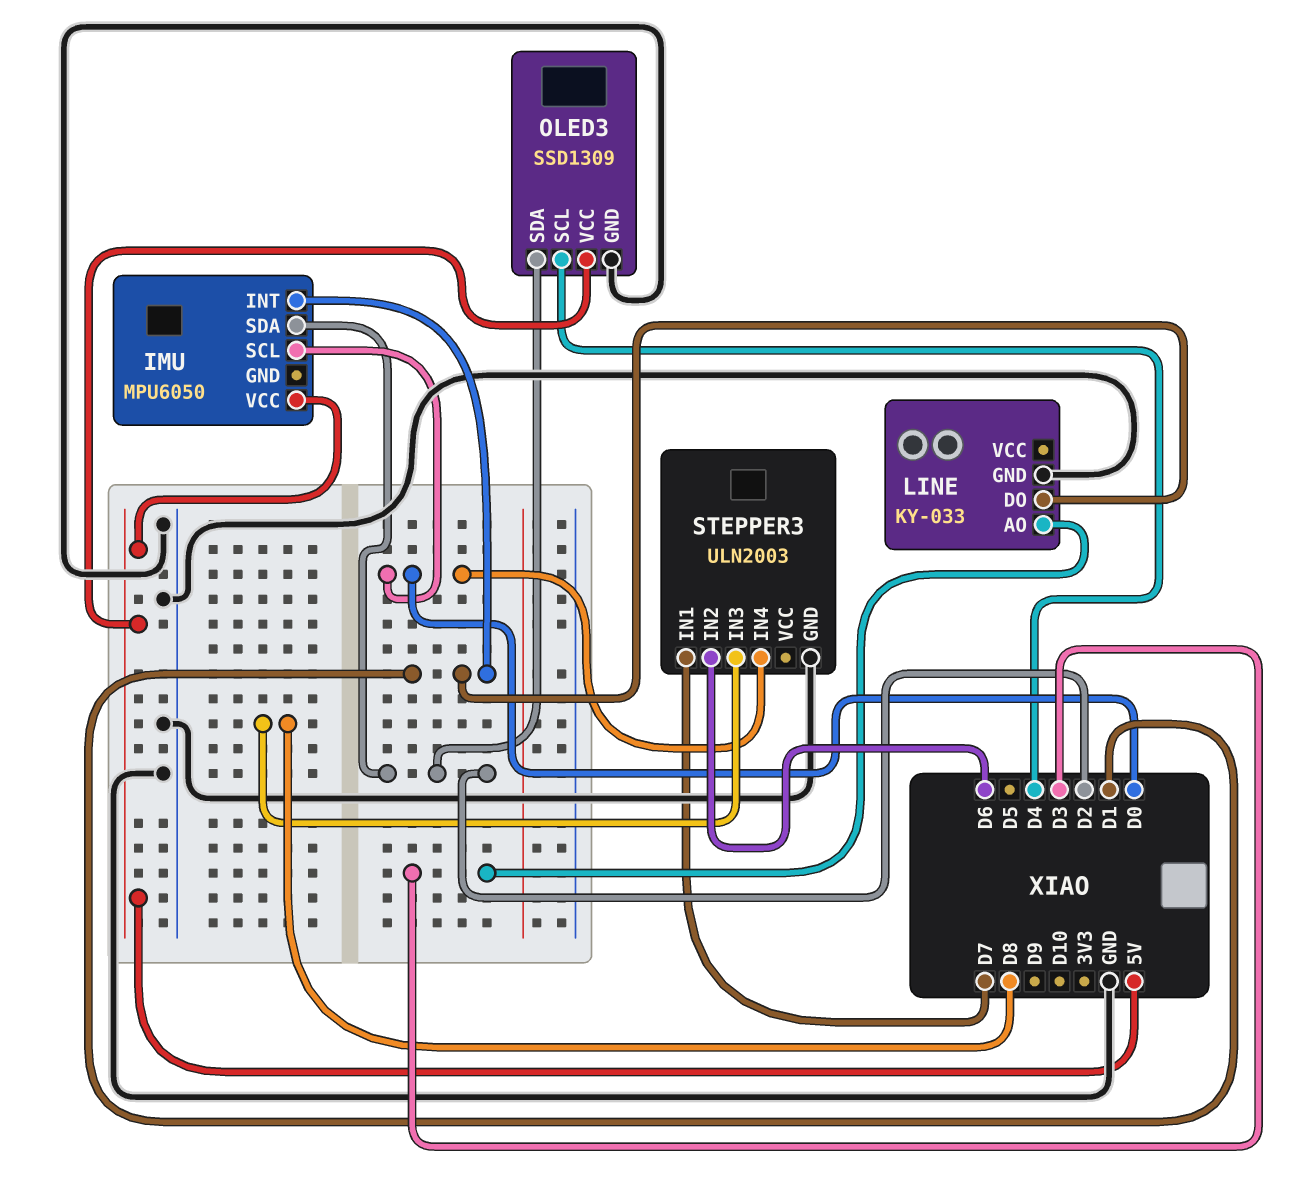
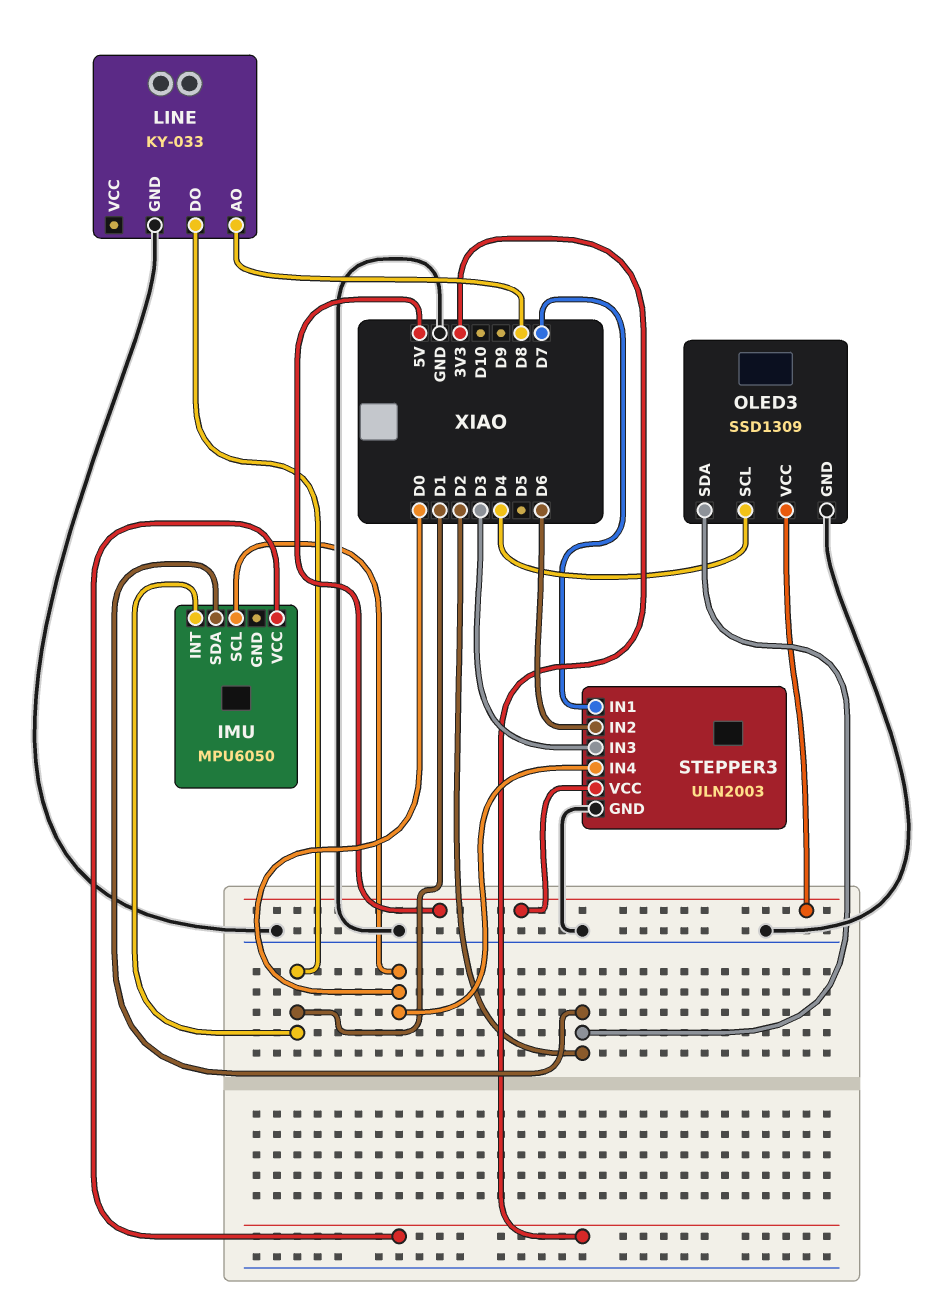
IMU pin VCC: 5V -> 3V3
LINE pin AO: D3 -> D8
STEPPER3 pin IN3: D8 -> D3
STEPPER3 pin VCC: none -> 5V

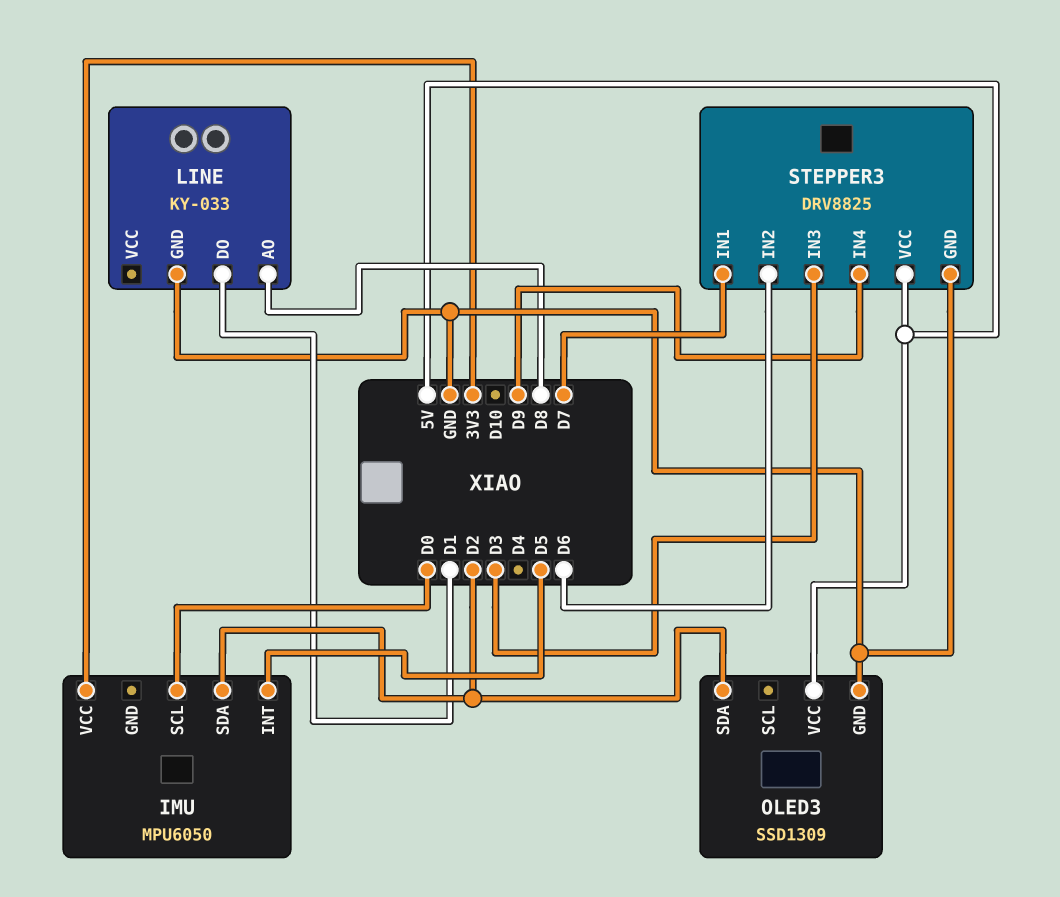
IMU pin INT: D1 -> D5
OLED3 pin SCL: D4 -> none
STEPPER3: ULN2003 -> DRV8825
STEPPER3 pin IN4: D0 -> D9

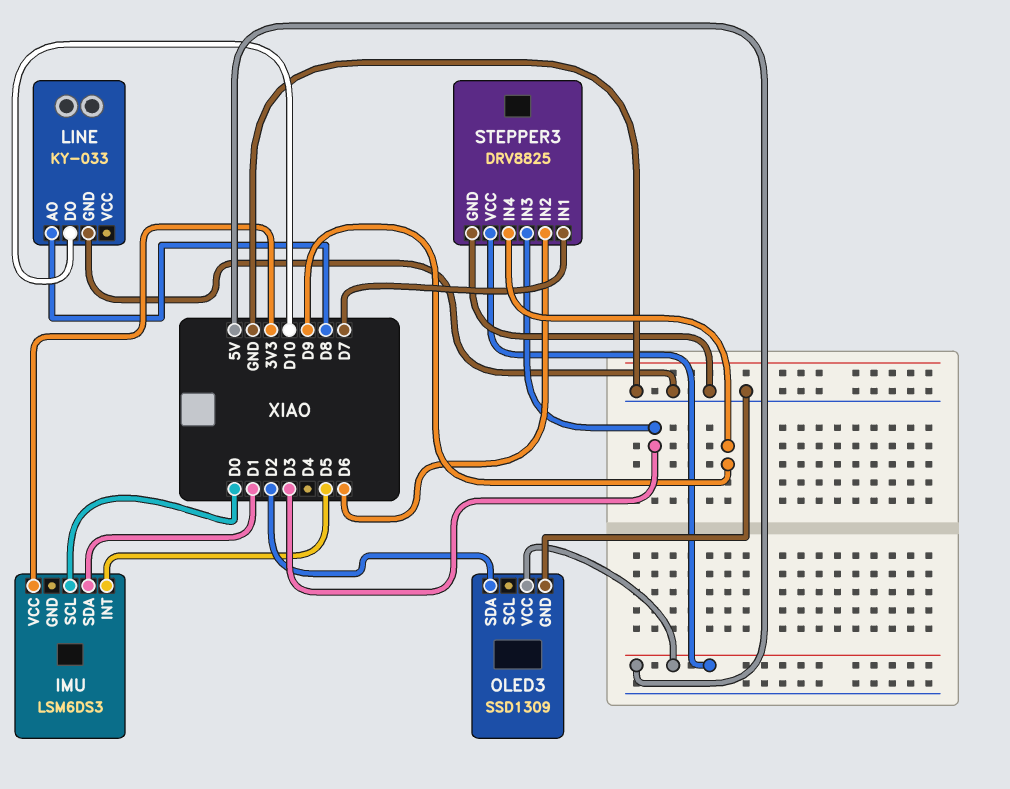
IMU: MPU6050 -> LSM6DS3
IMU pin SDA: D2 -> D1
LINE pin DO: D1 -> D10

